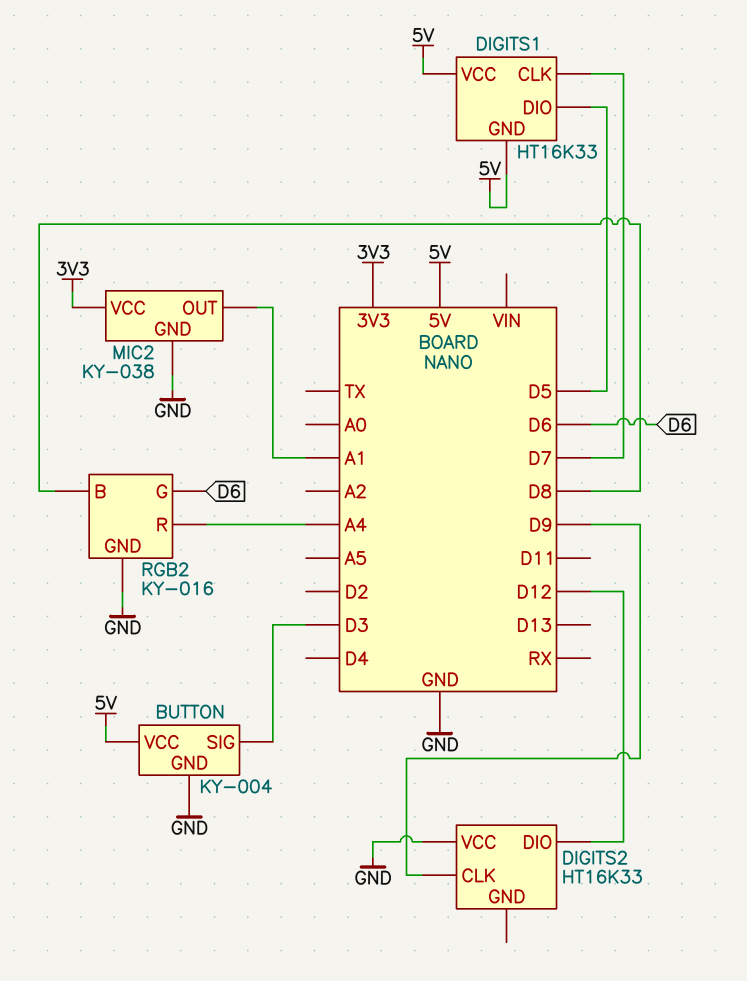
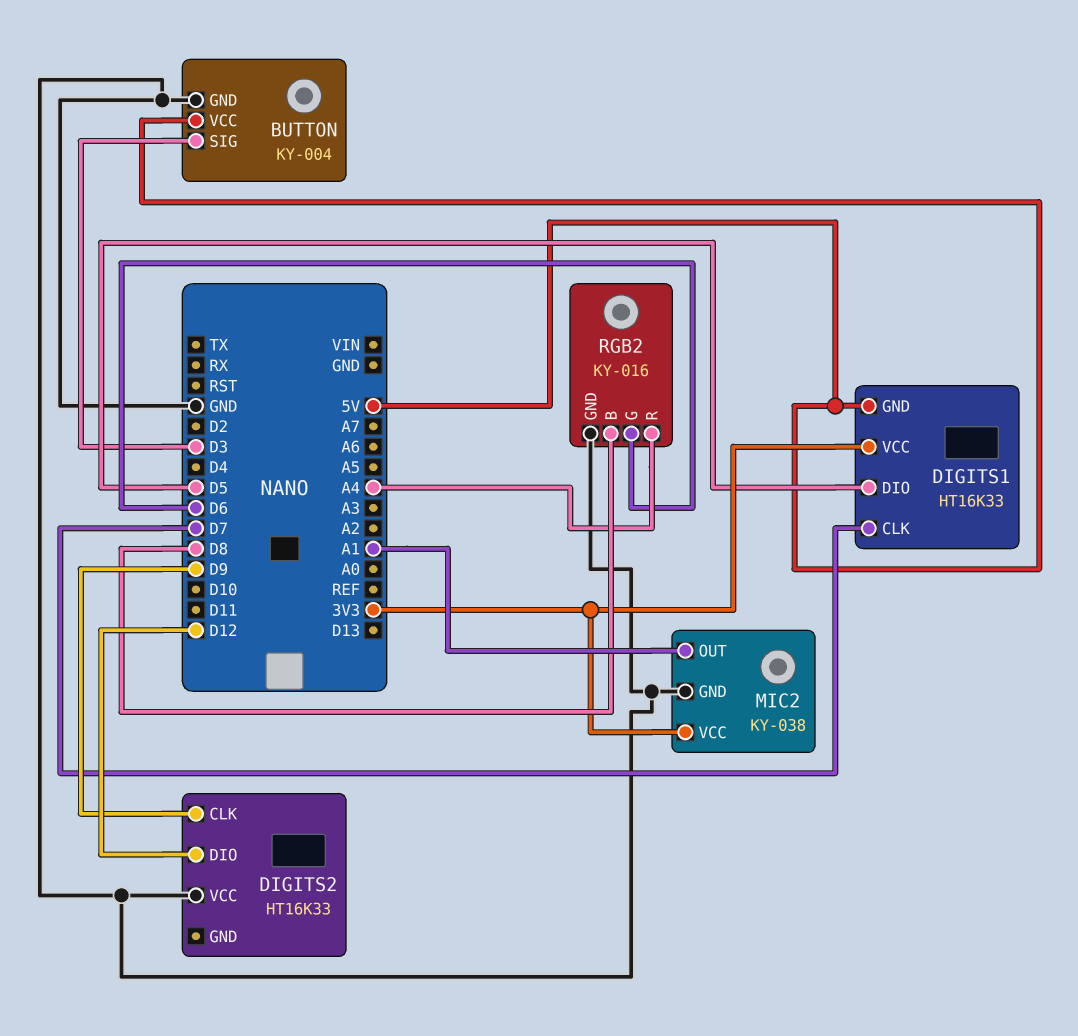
DIGITS1 pin VCC: 5V -> 3V3

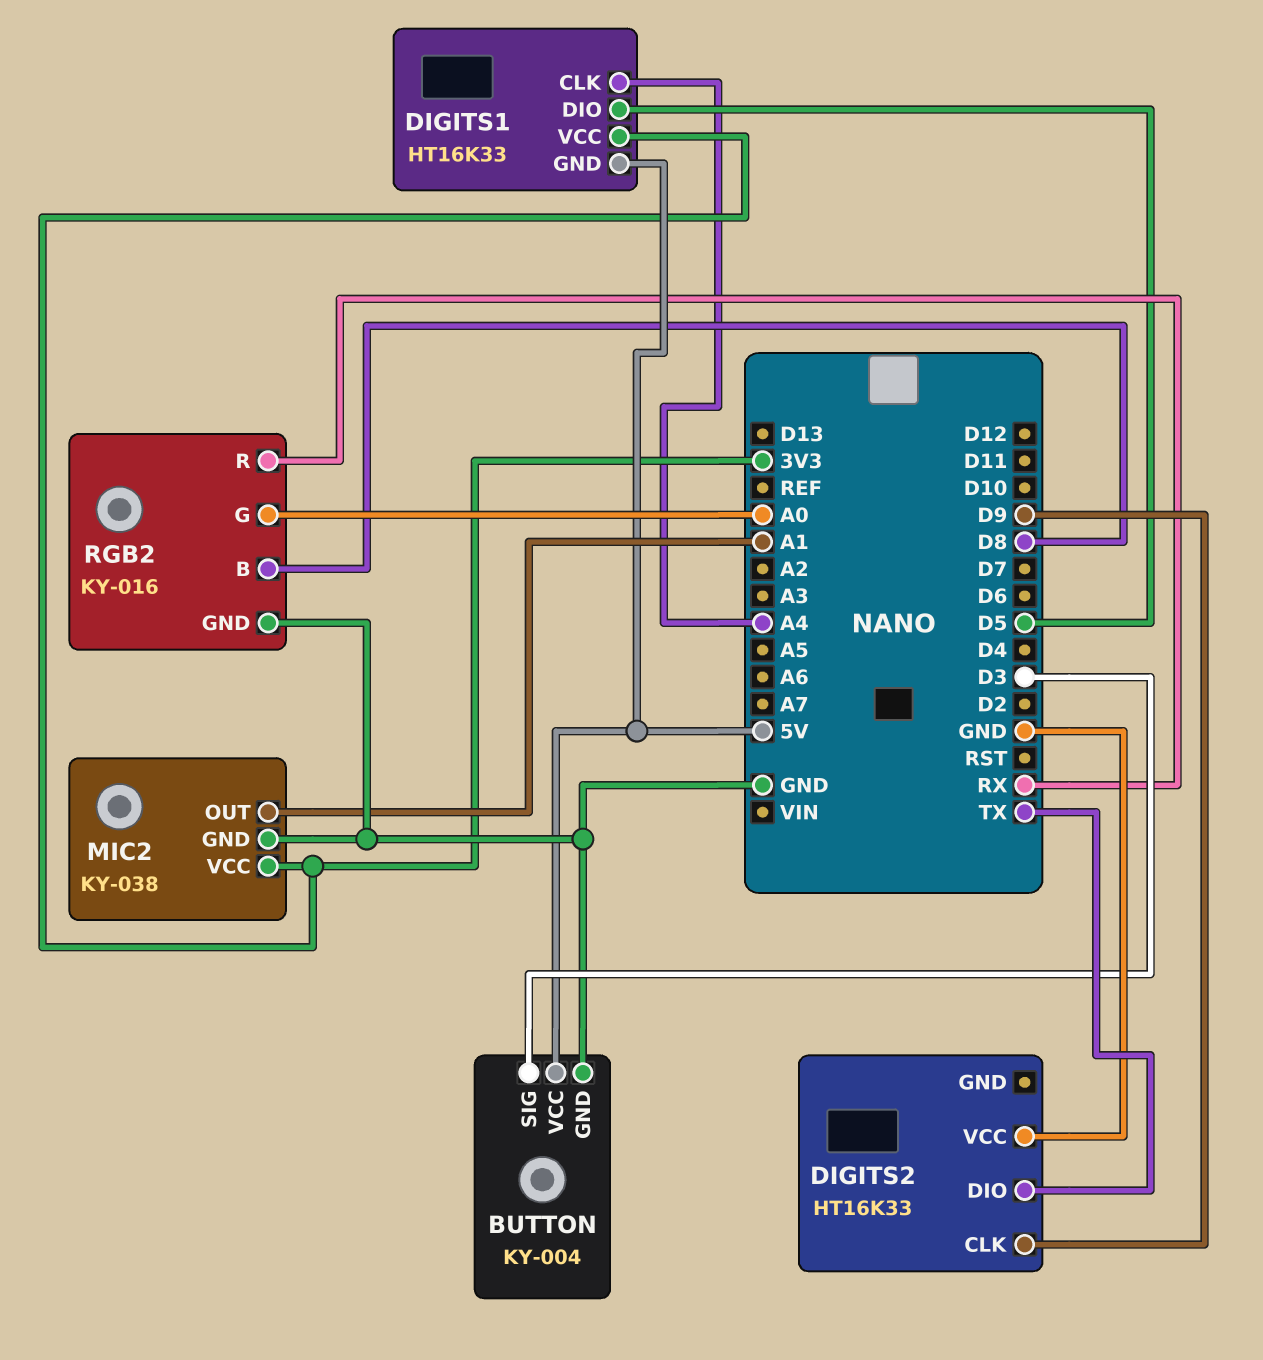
DIGITS1 pin CLK: D7 -> A4
DIGITS2 pin DIO: D12 -> TX
RGB2 pin G: D6 -> A0
RGB2 pin R: A4 -> RX

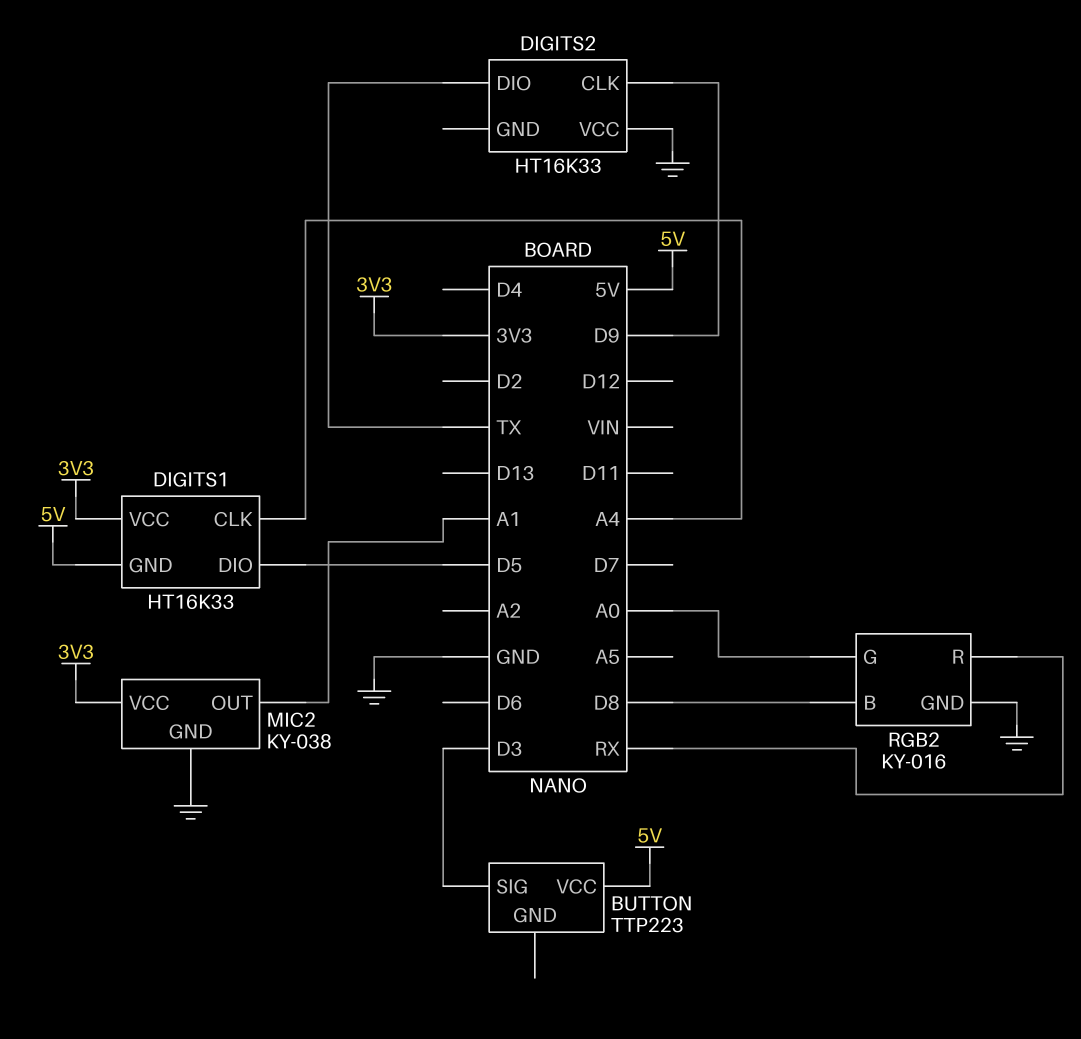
BUTTON: KY-004 -> TTP223
BUTTON pin GND: GND -> none

